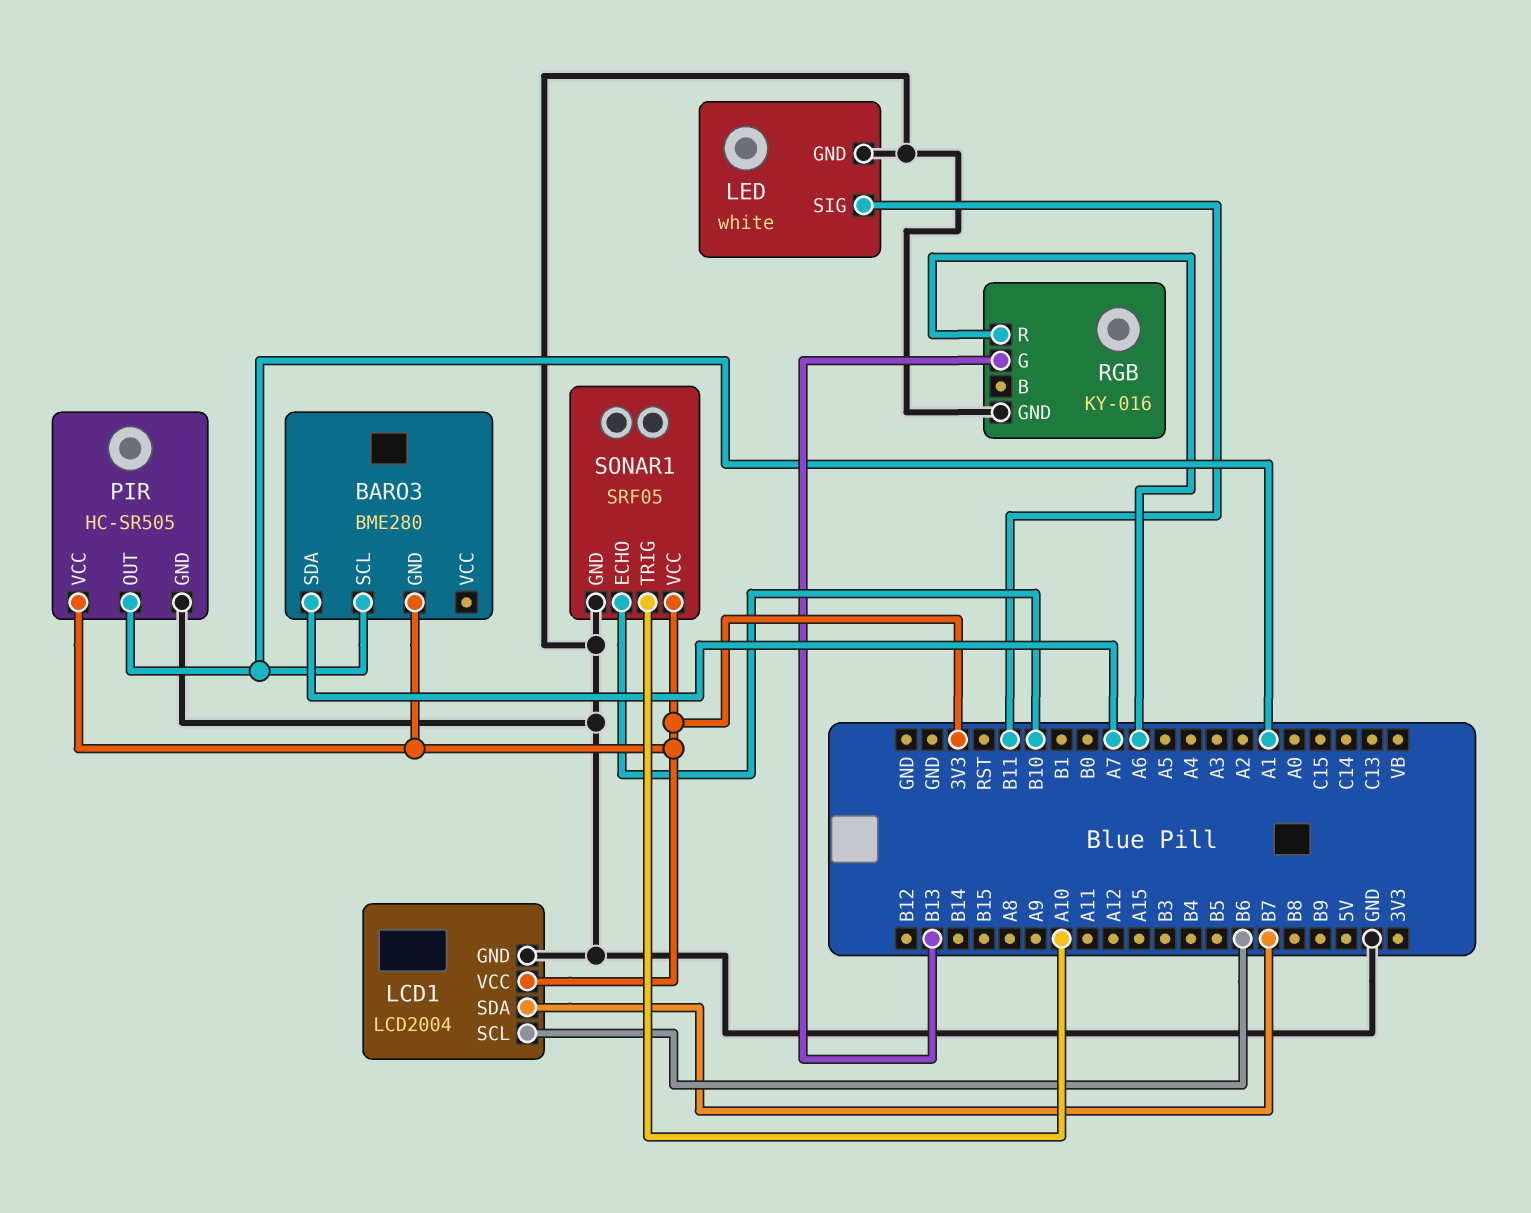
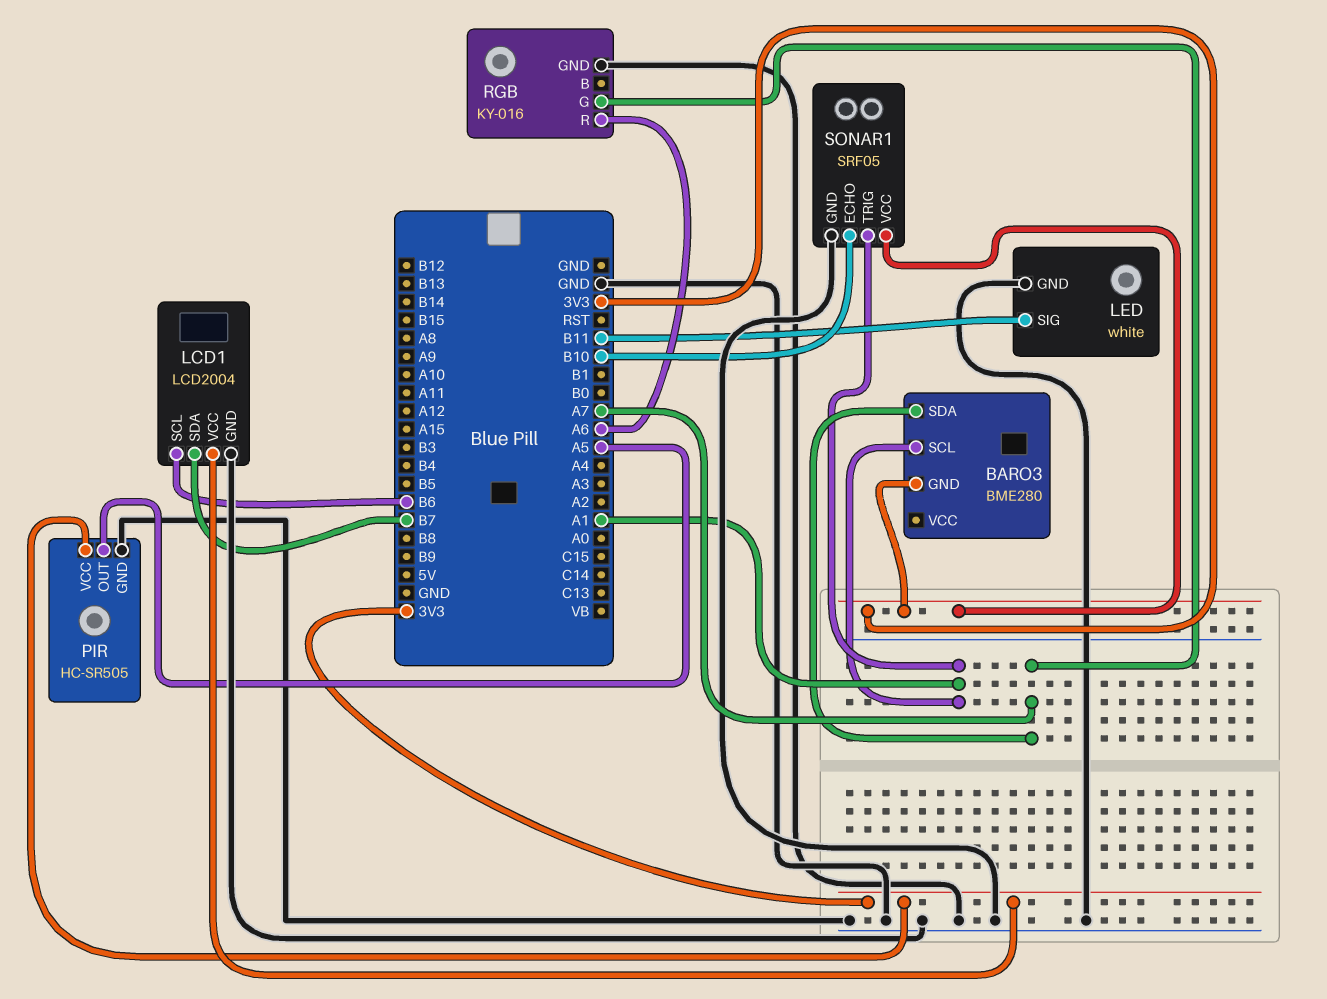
PIR pin OUT: A1 -> A5
RGB pin G: B13 -> A7
SONAR1 pin TRIG: A10 -> A1

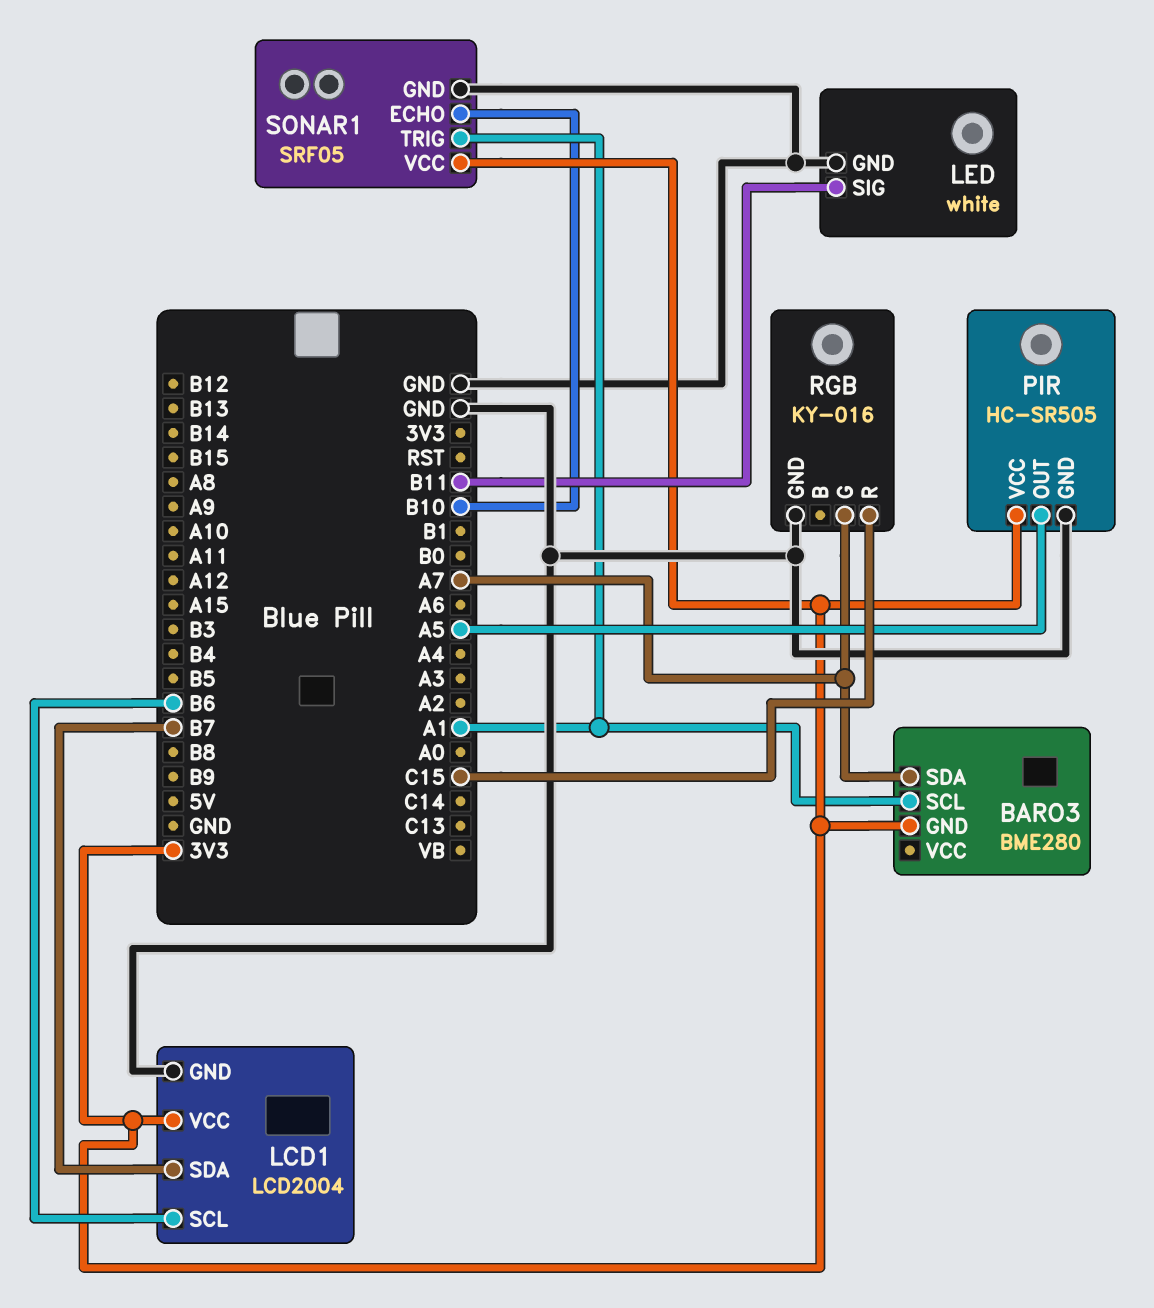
RGB pin R: A6 -> C15

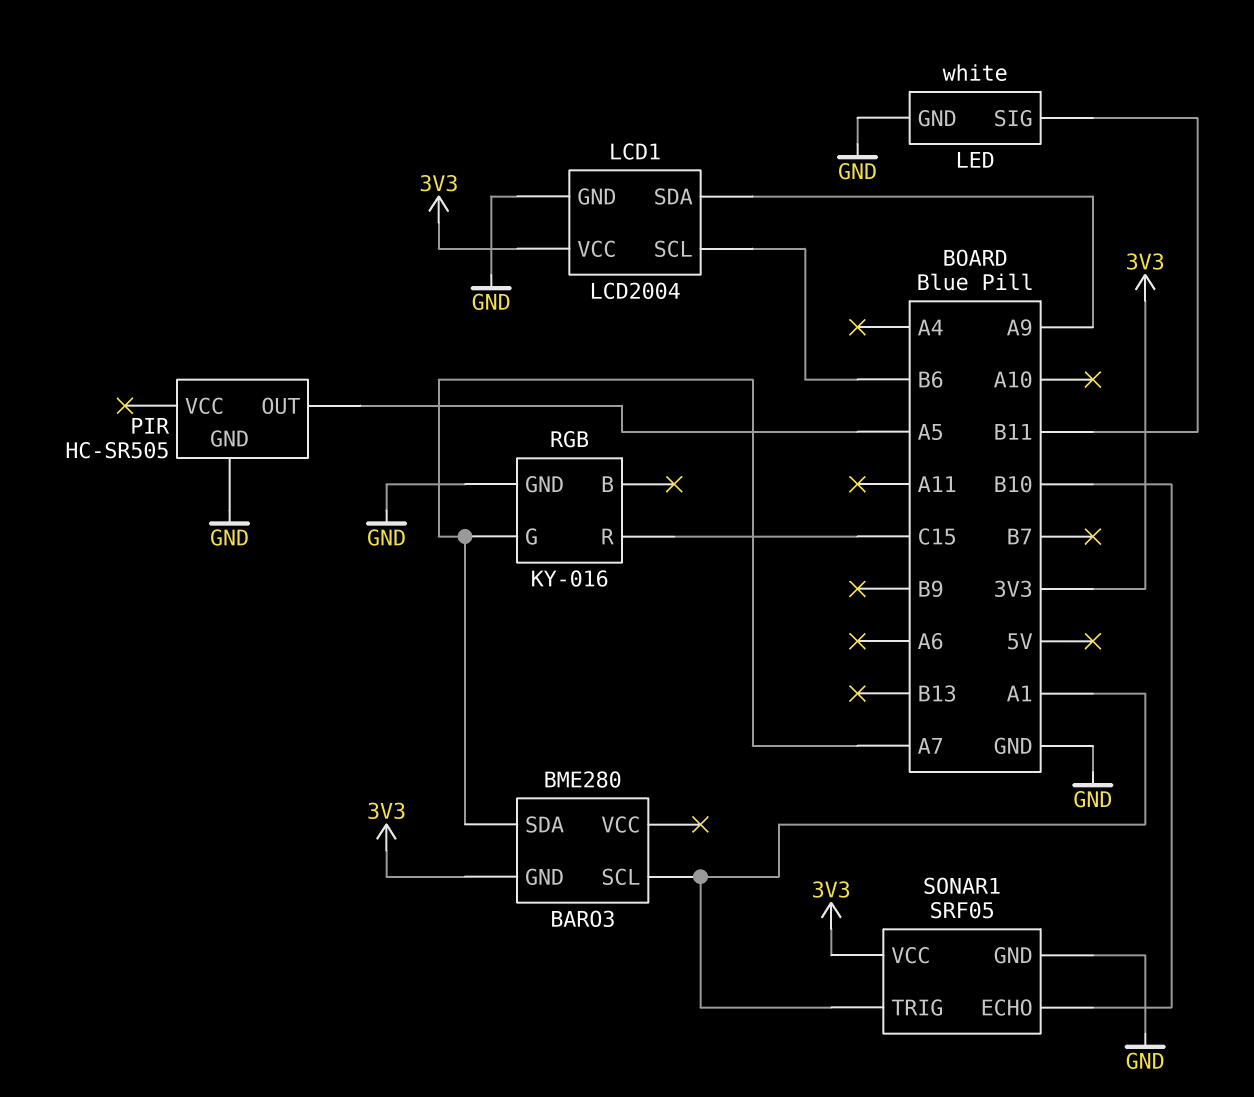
LCD1 pin SDA: B7 -> A9
PIR pin VCC: 3V3 -> none

